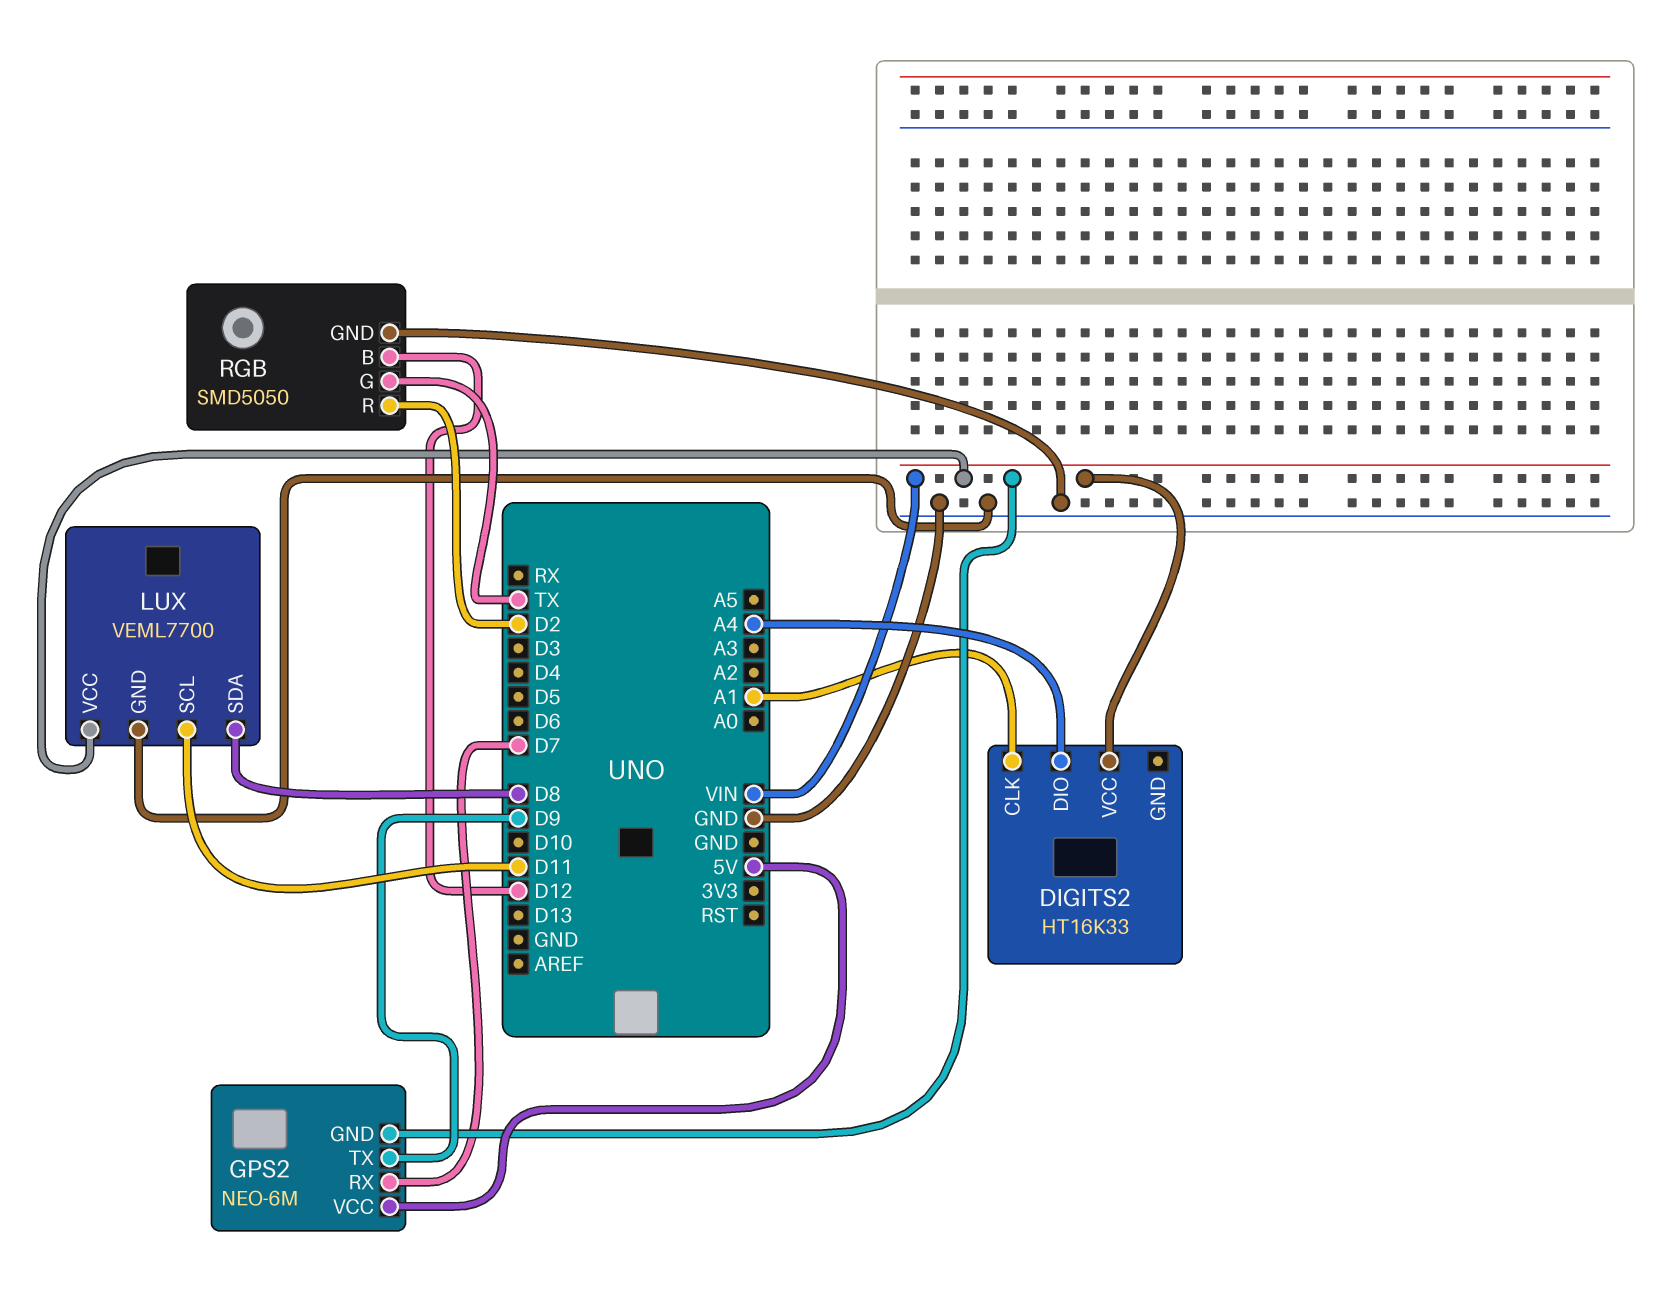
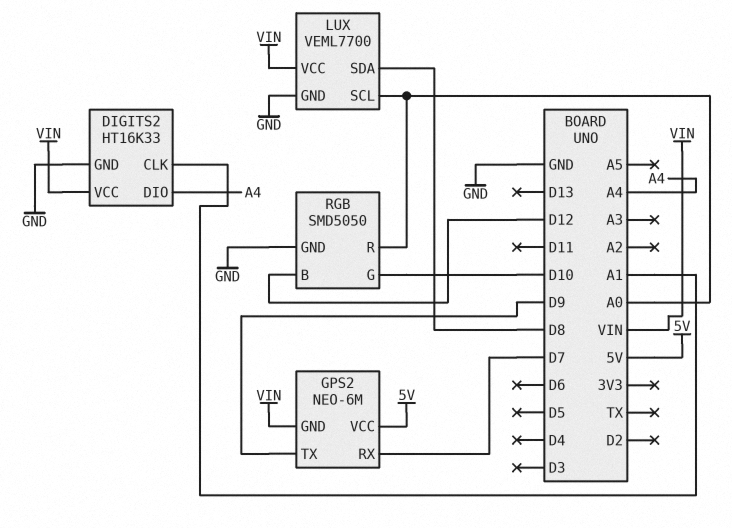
DIGITS2 pin GND: none -> GND
LUX pin SCL: D11 -> A0
RGB pin G: TX -> D10
RGB pin R: D2 -> A0

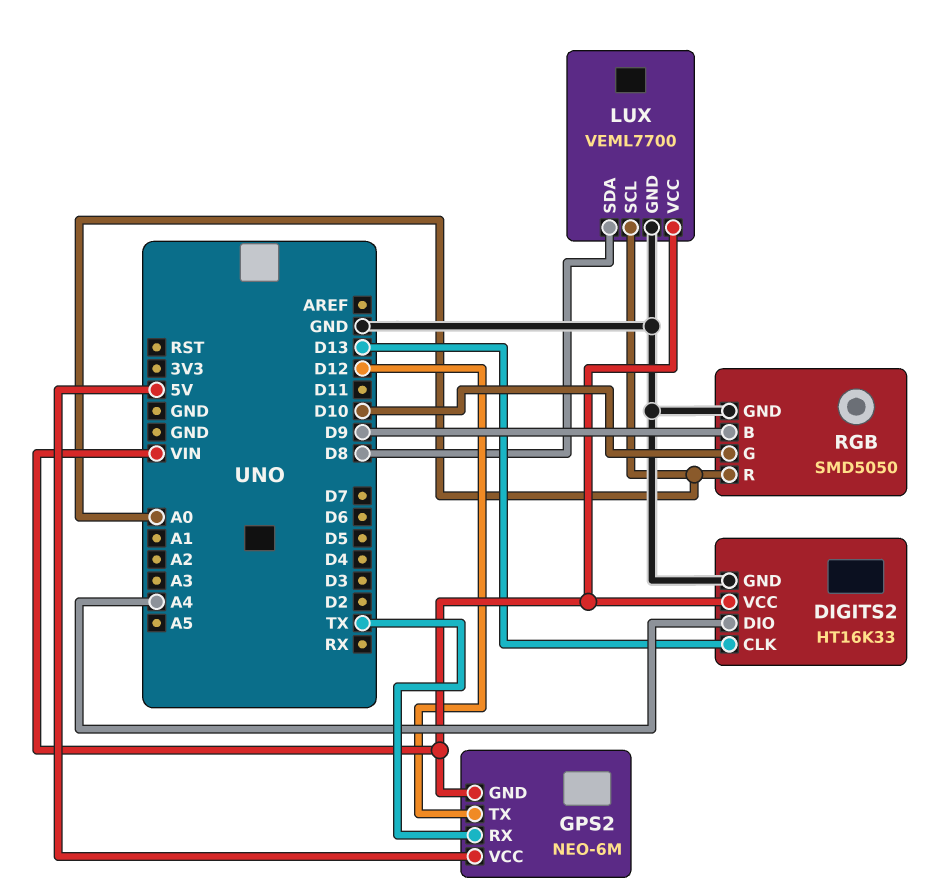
DIGITS2 pin CLK: A1 -> D13
GPS2 pin RX: D7 -> TX
GPS2 pin TX: D9 -> D12
RGB pin B: D12 -> D9

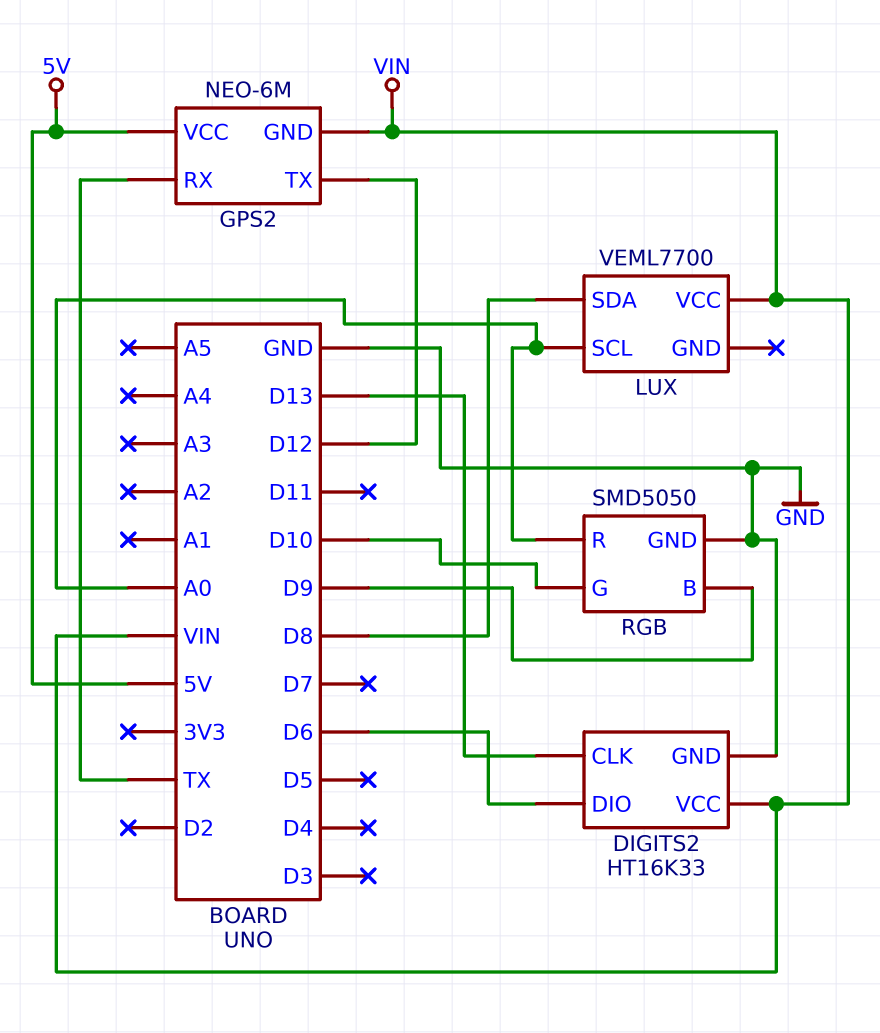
DIGITS2 pin DIO: A4 -> D6
LUX pin GND: GND -> none

